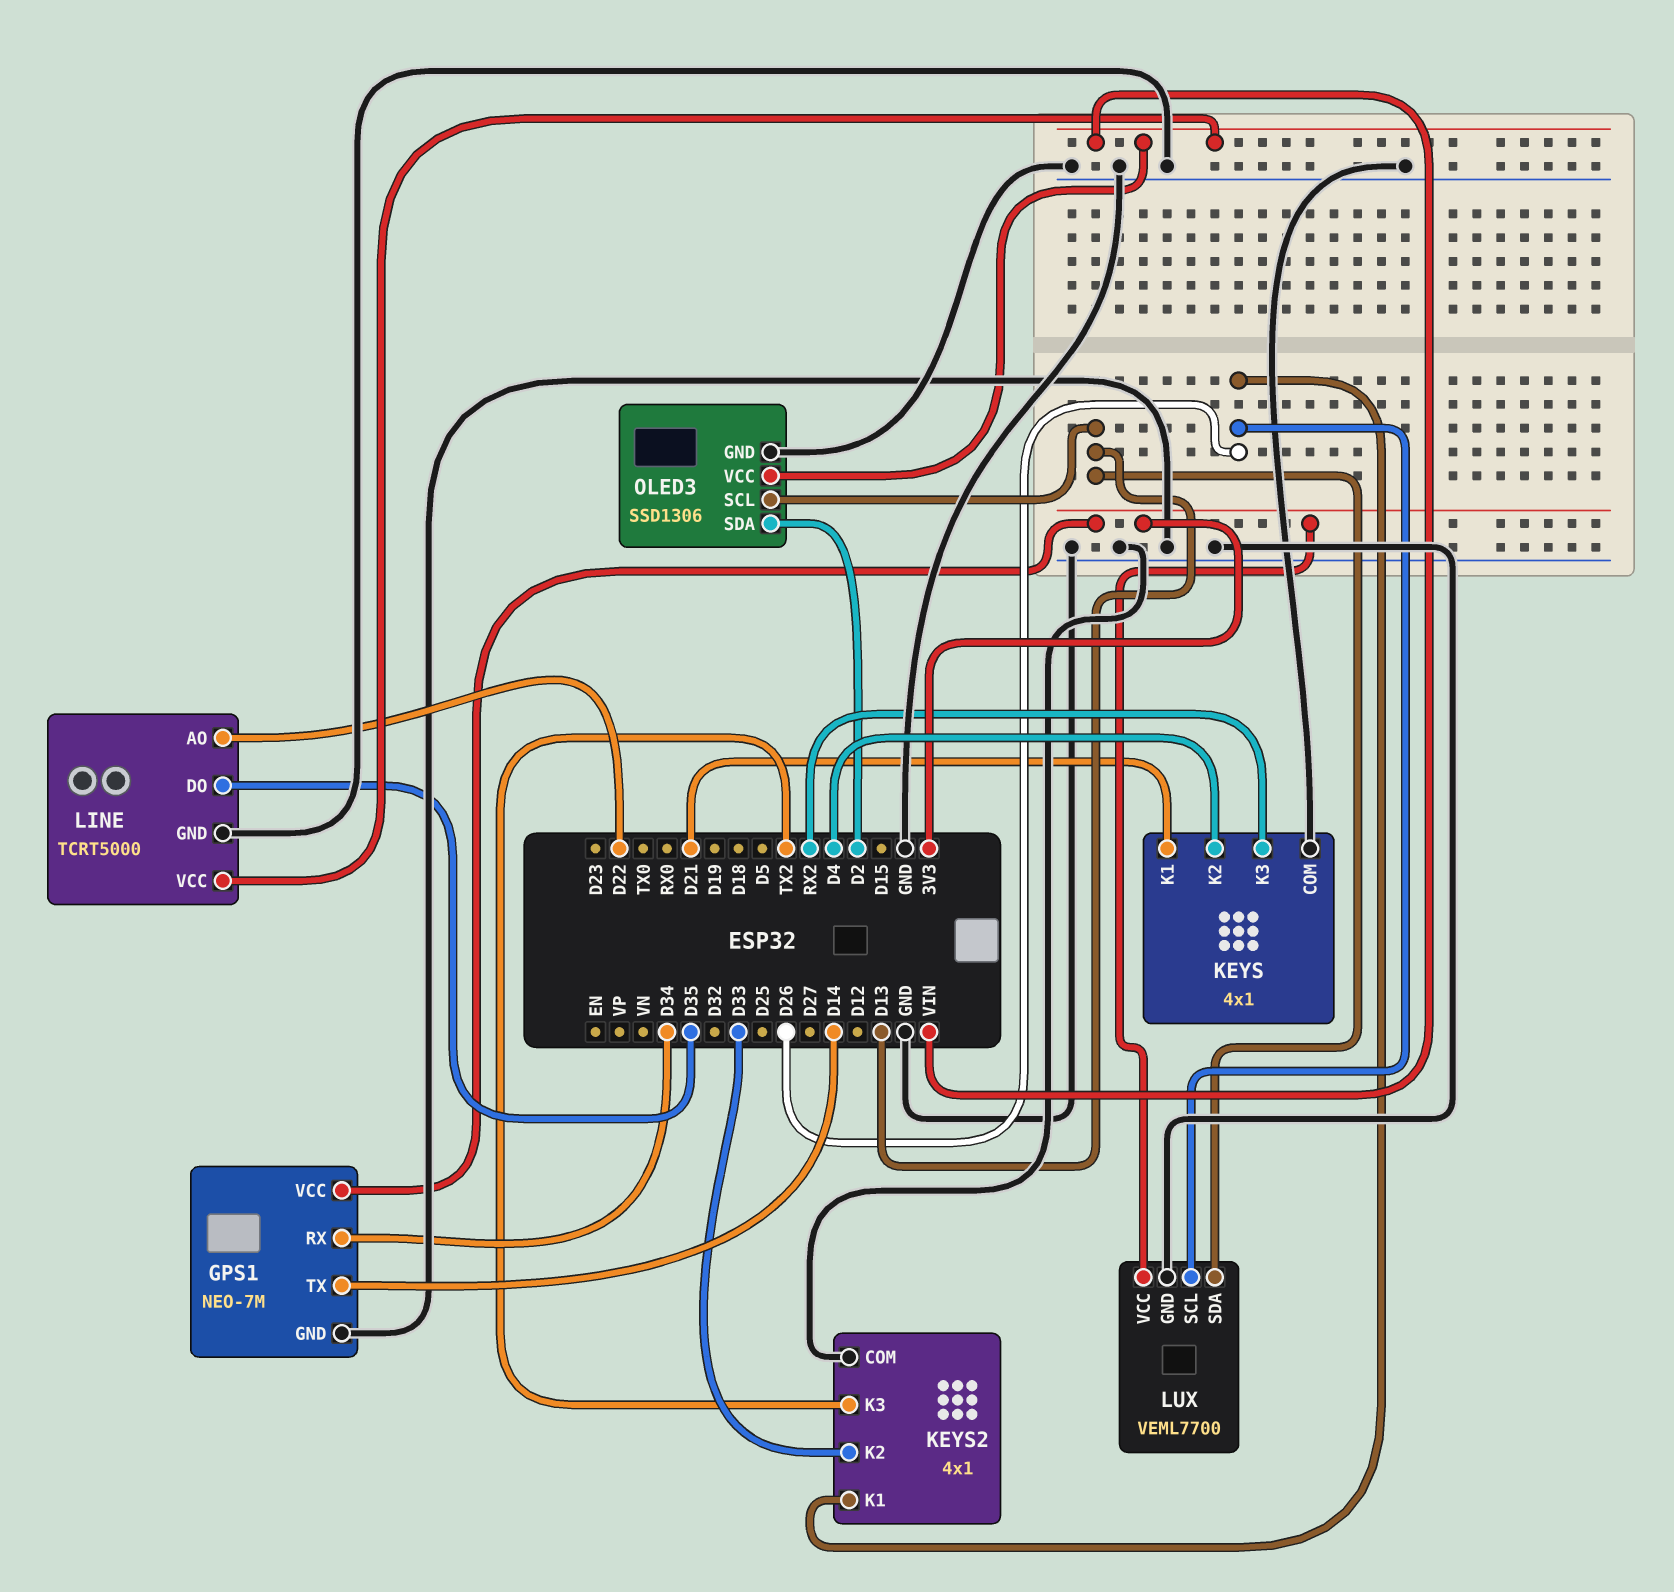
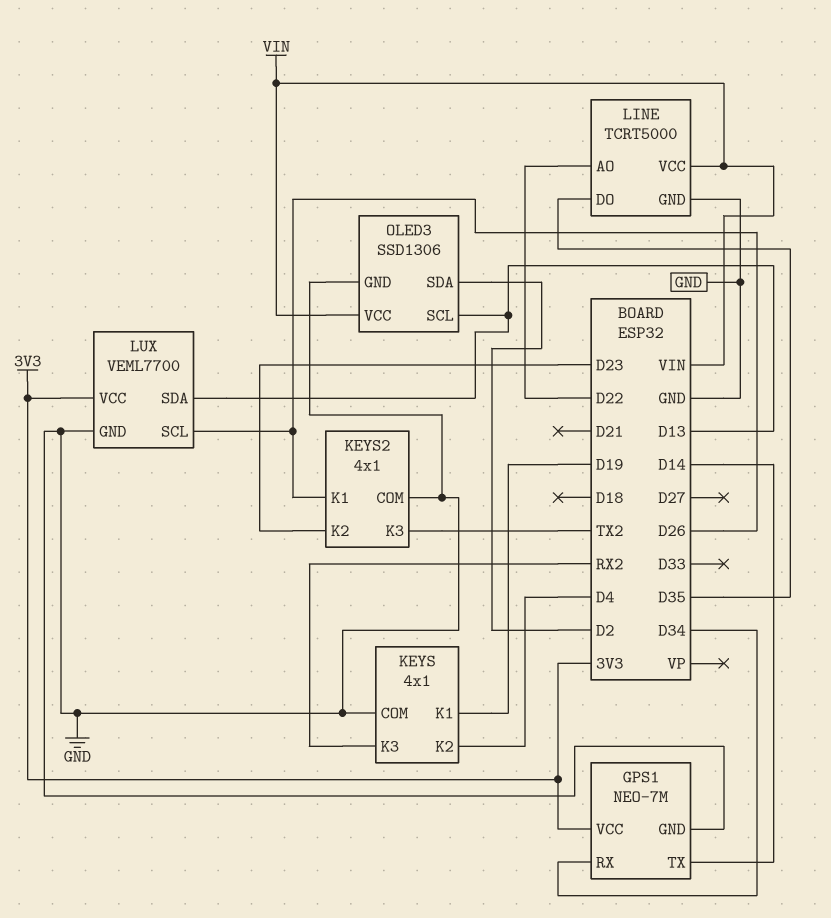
KEYS pin K1: D21 -> D19
KEYS2 pin K2: D33 -> D23

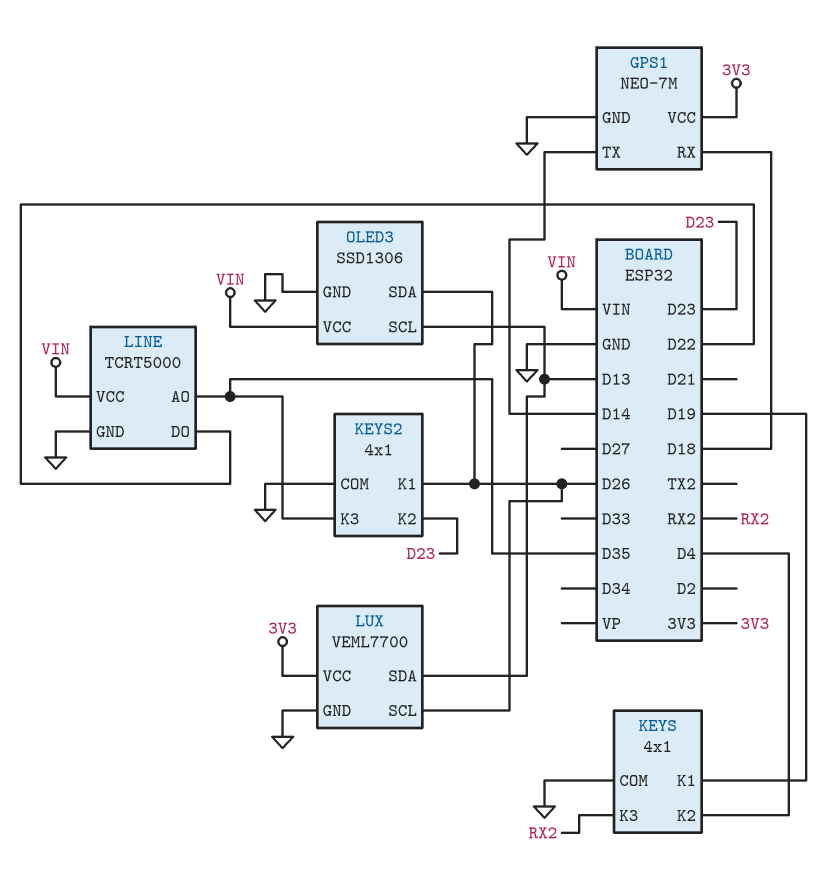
GPS1 pin RX: D34 -> D18
KEYS2 pin K3: TX2 -> D35
LINE pin AO: D22 -> D35
LINE pin DO: D35 -> D22
OLED3 pin SDA: D2 -> D26

